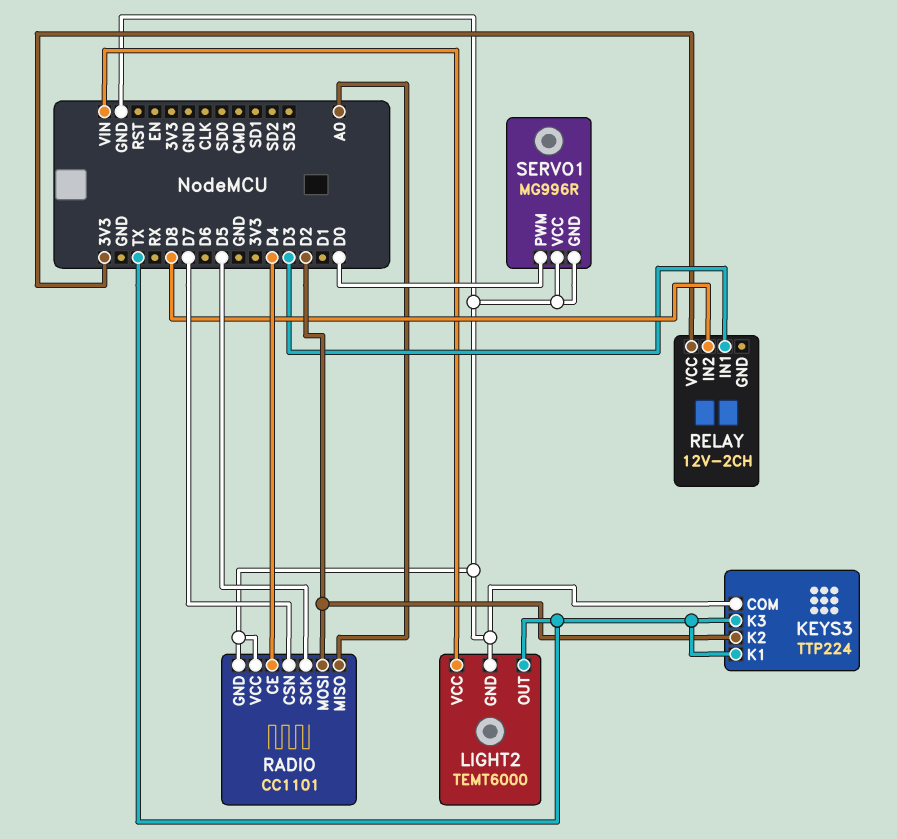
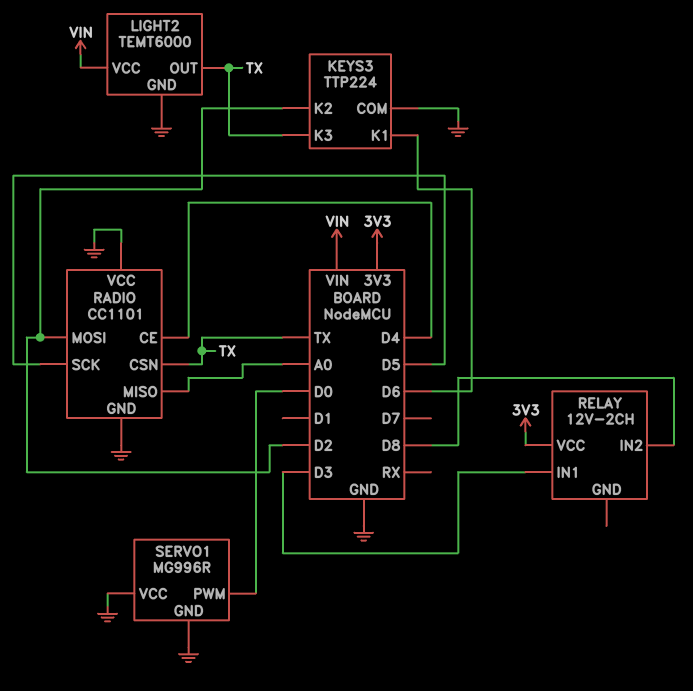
KEYS3 pin K1: TX -> D6
RADIO pin CSN: D7 -> TX

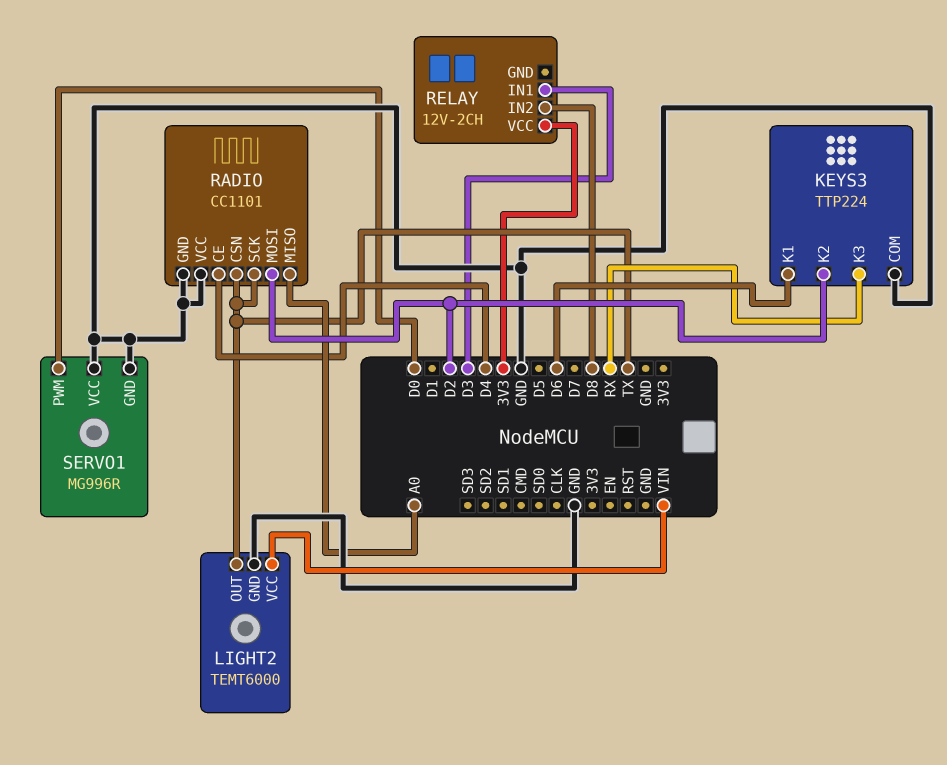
KEYS3 pin K3: TX -> RX
RADIO pin SCK: D5 -> TX

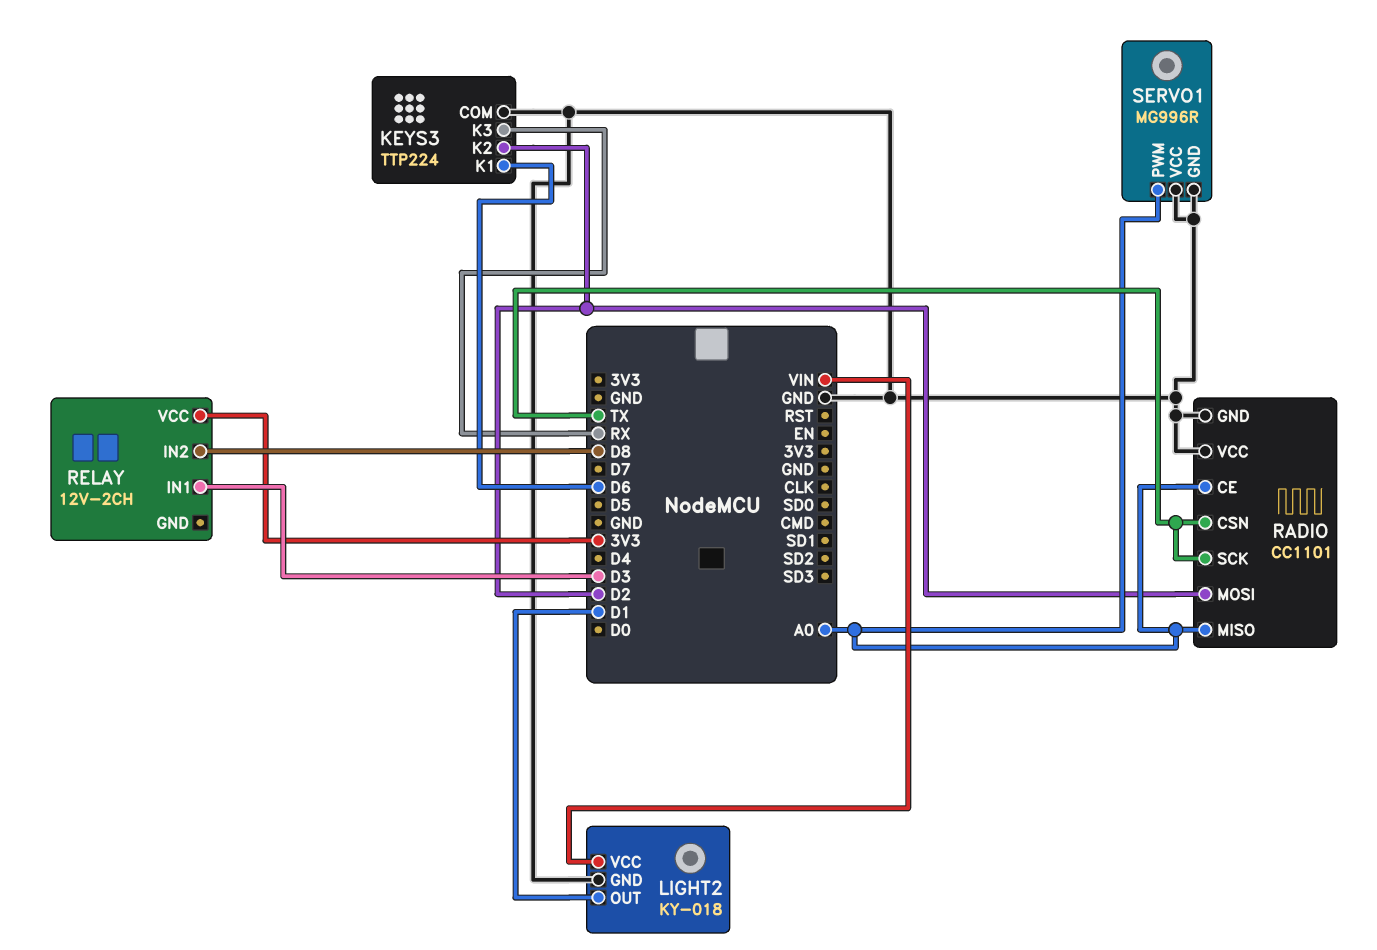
LIGHT2: TEMT6000 -> KY-018
LIGHT2 pin OUT: TX -> D1
RADIO pin CE: D4 -> A0
SERVO1 pin PWM: D0 -> A0

